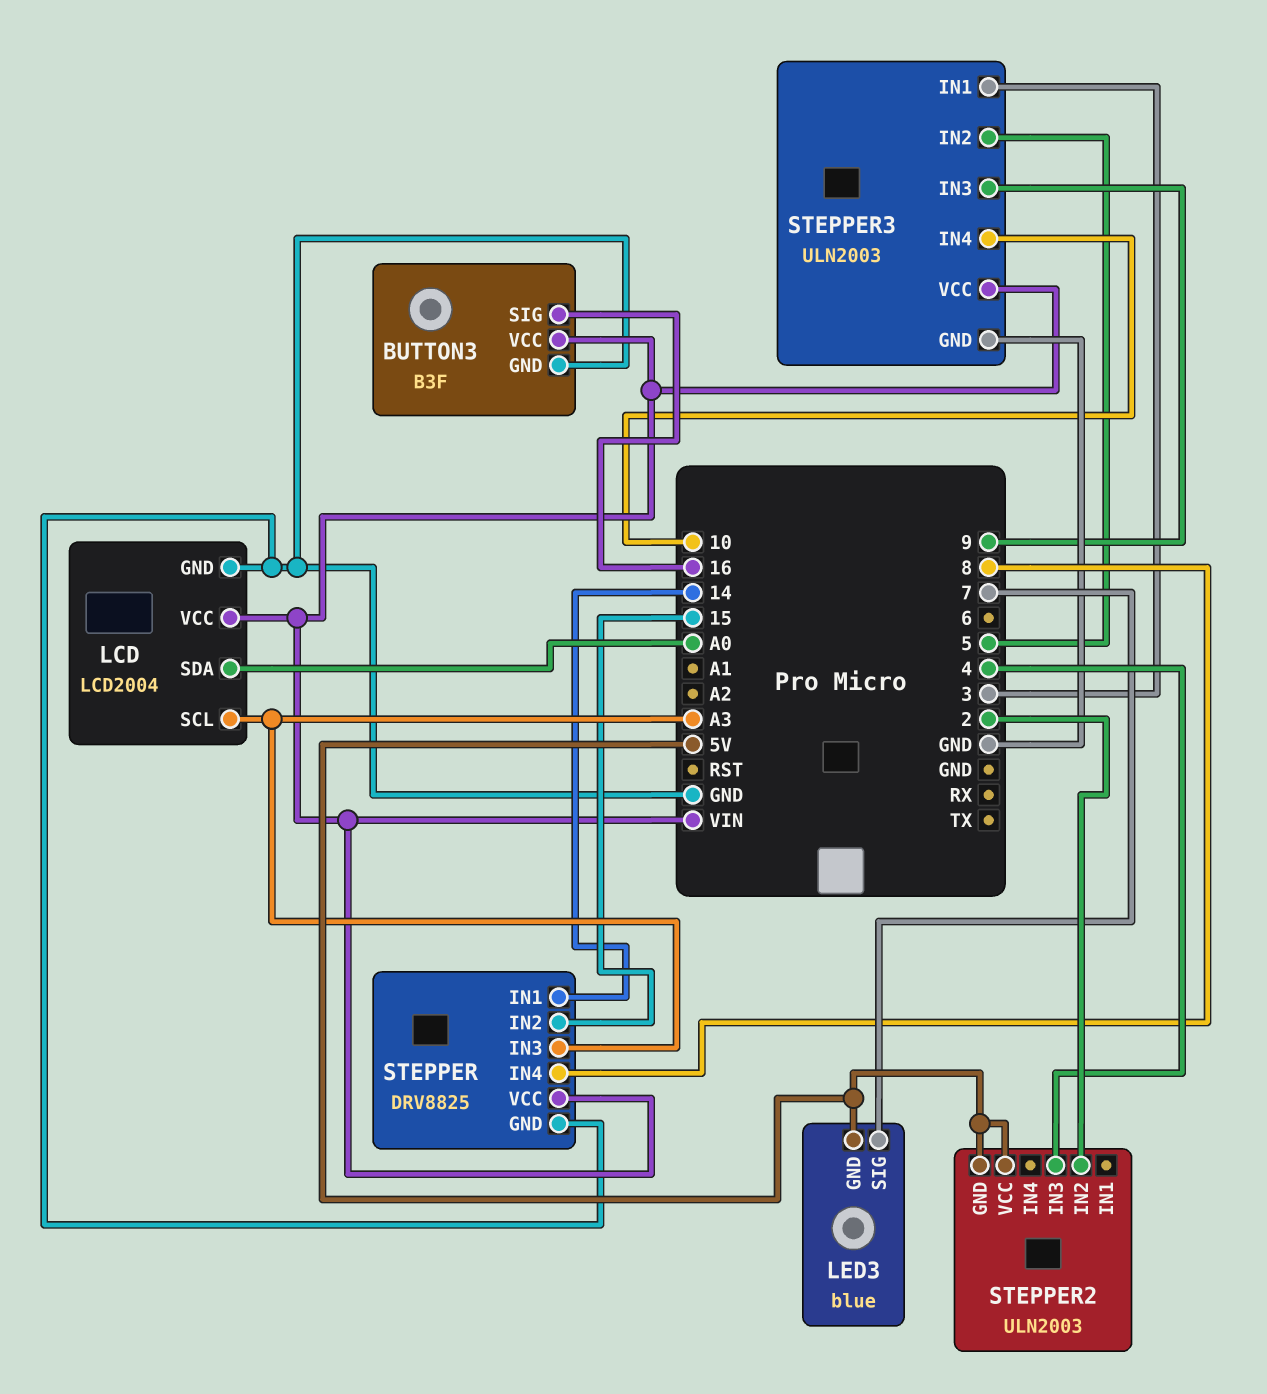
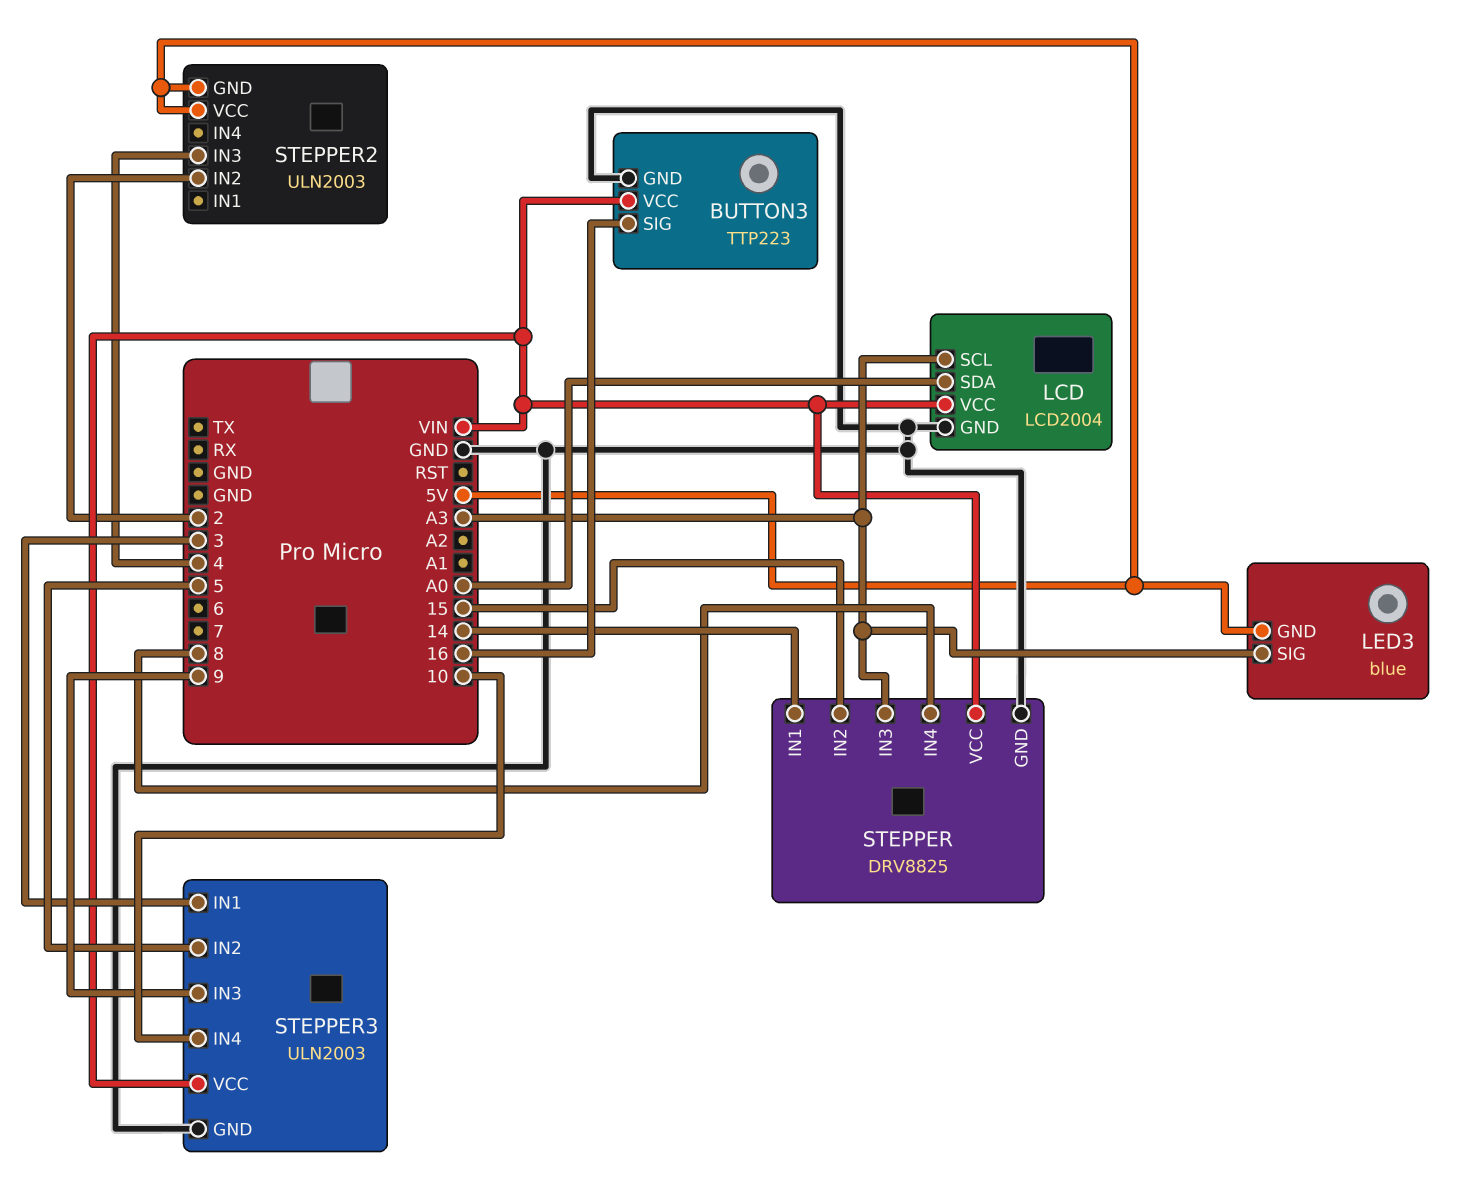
BUTTON3: B3F -> TTP223
LED3 pin SIG: 7 -> A3

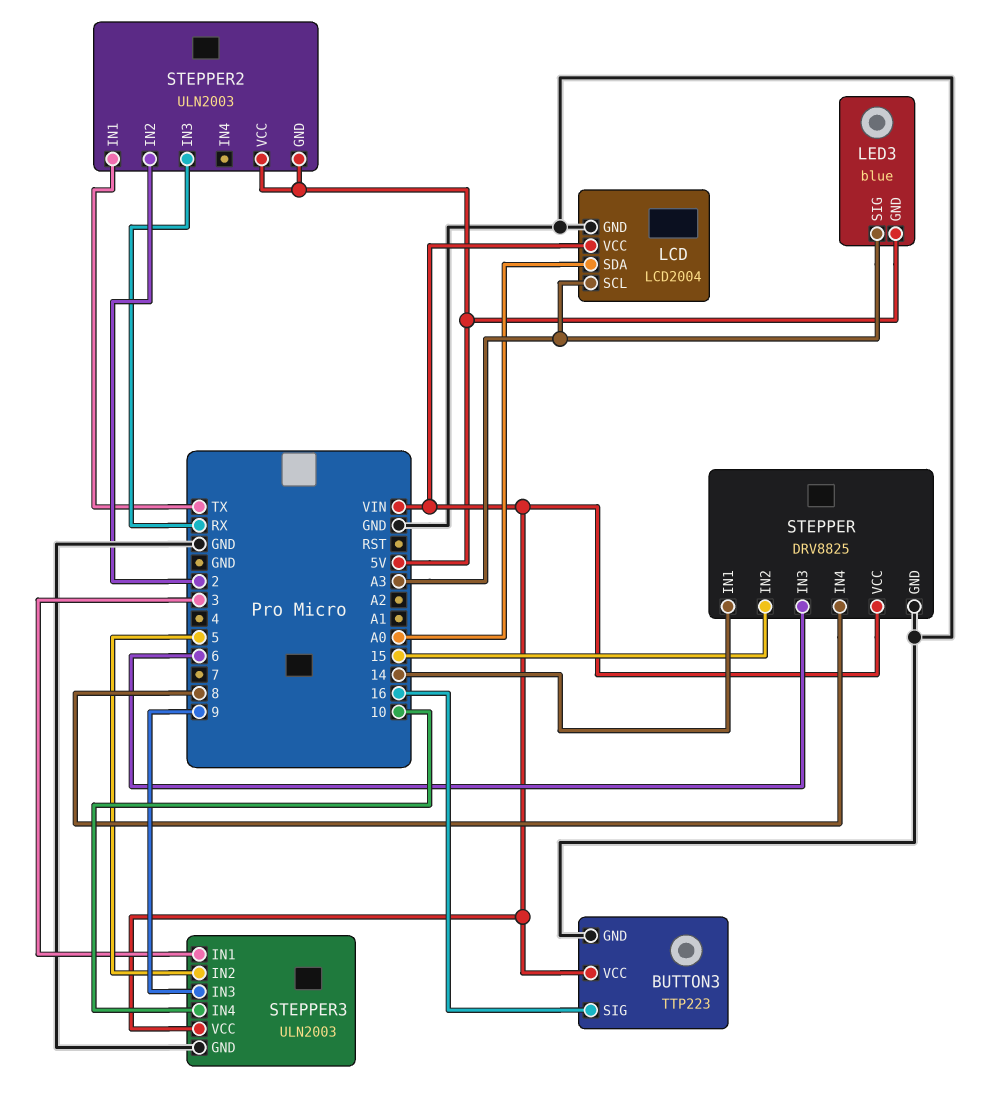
STEPPER pin IN3: A3 -> 6
STEPPER2 pin IN1: none -> TX
STEPPER2 pin IN3: 4 -> RX

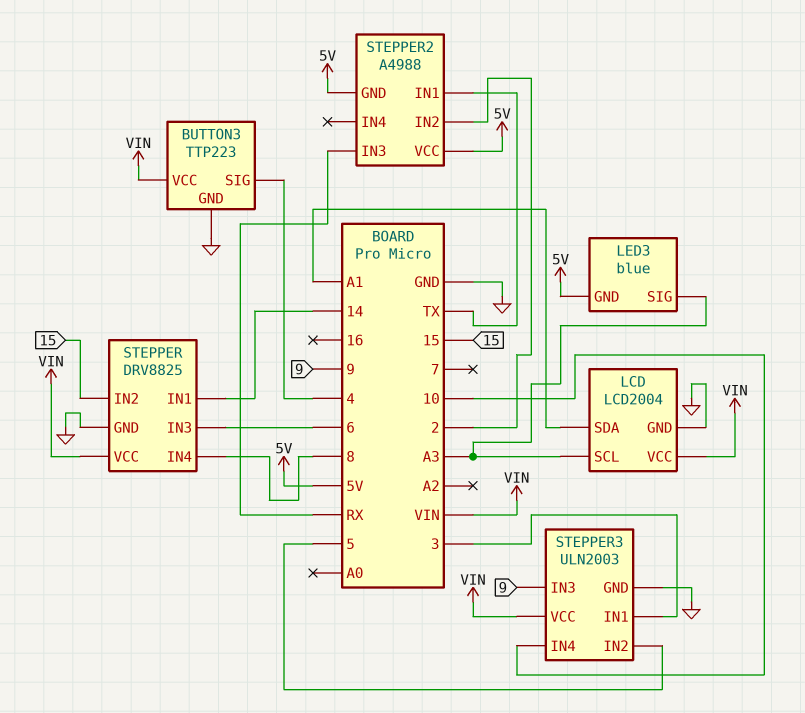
BUTTON3 pin SIG: 16 -> 4
LCD pin SDA: A0 -> A1
STEPPER2: ULN2003 -> A4988

